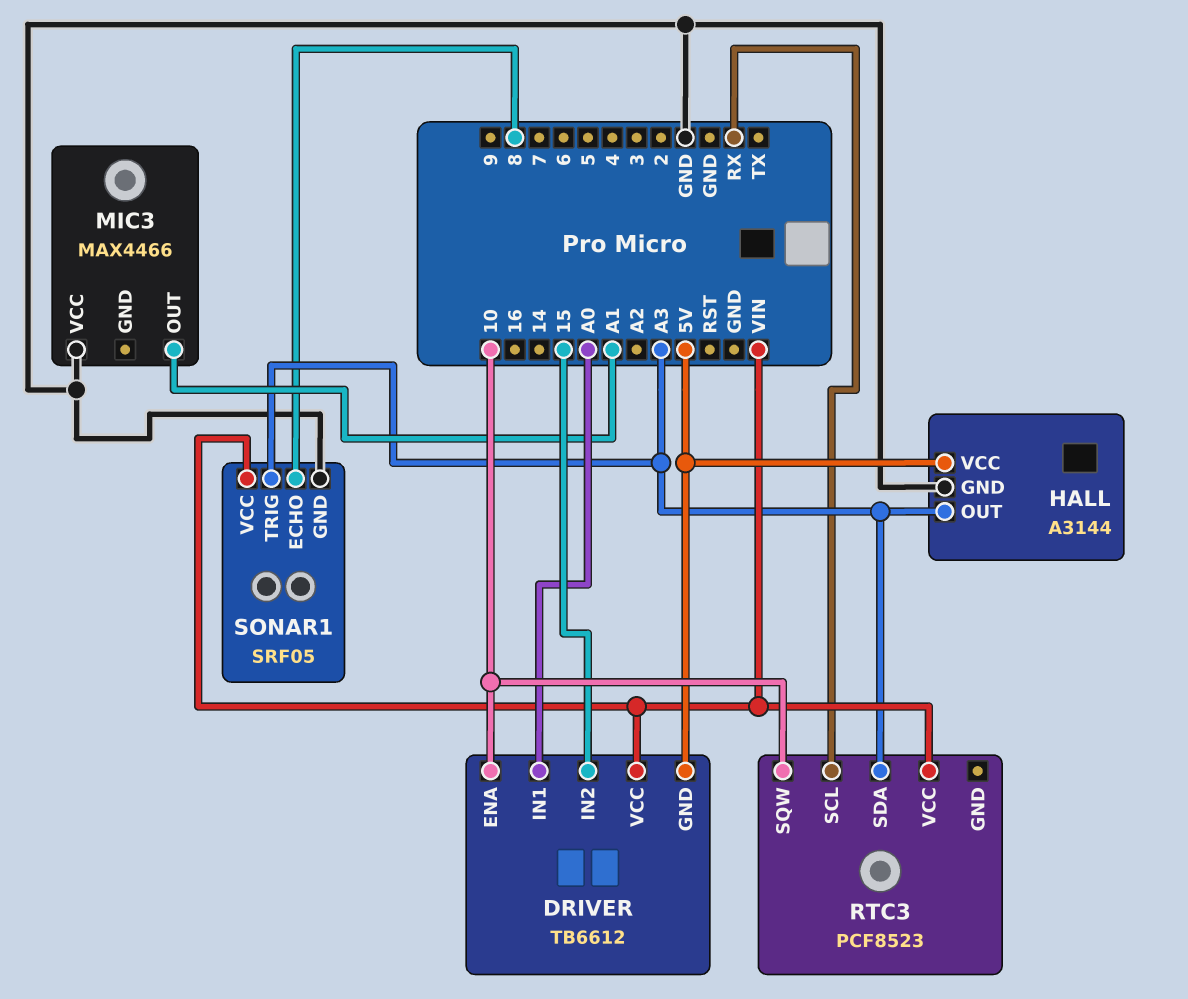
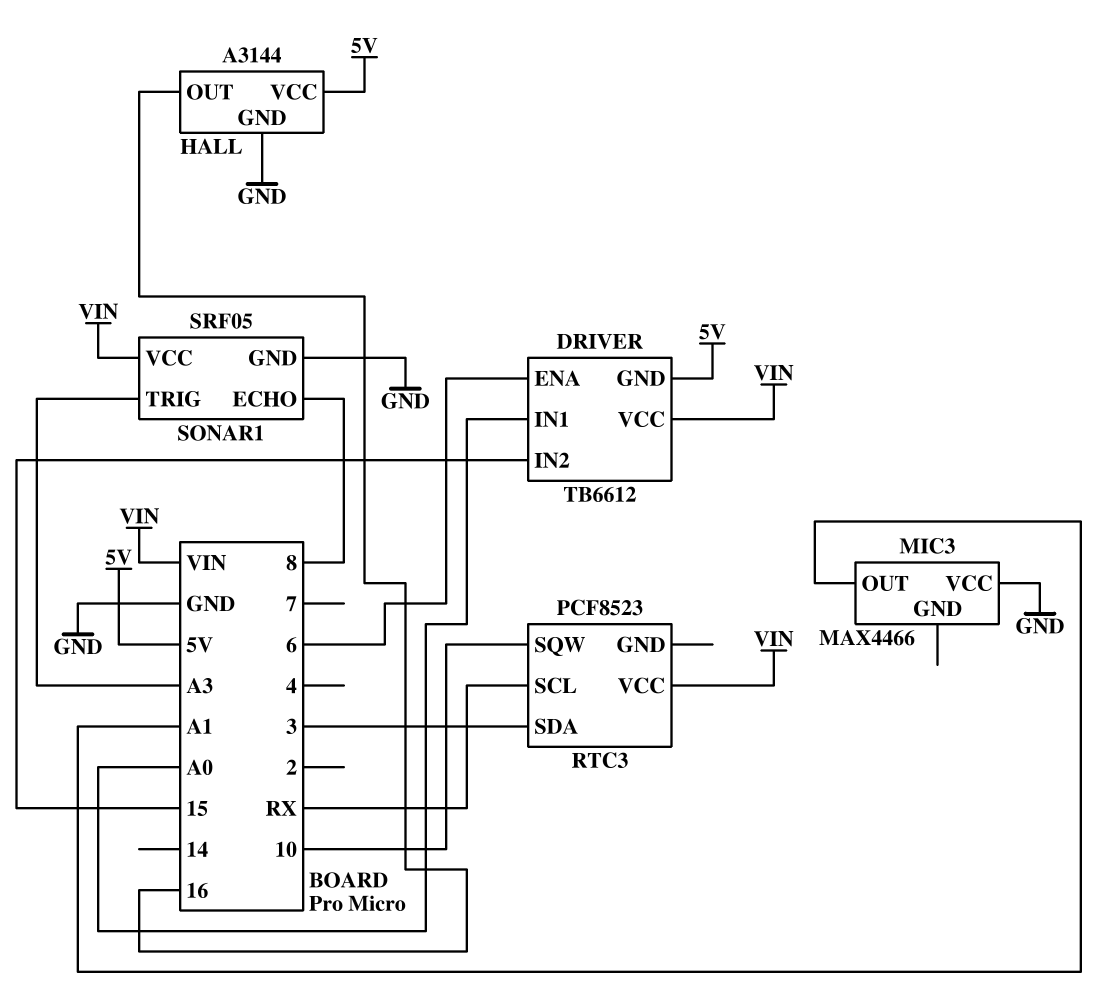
DRIVER pin ENA: 10 -> 6
HALL pin OUT: A3 -> 16
RTC3 pin SDA: A3 -> 3

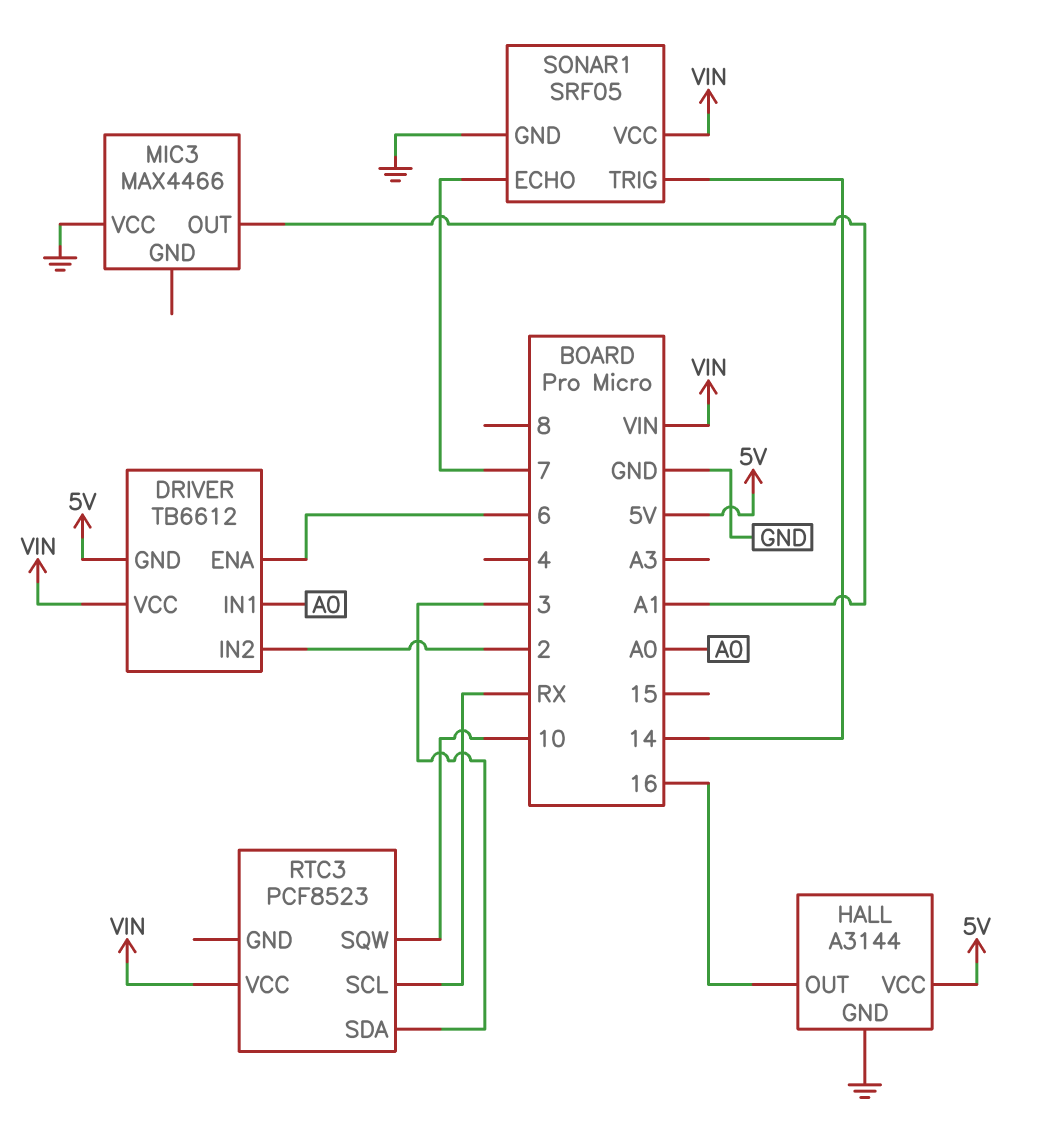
DRIVER pin IN2: 15 -> 2
SONAR1 pin ECHO: 8 -> 7
SONAR1 pin TRIG: A3 -> 14

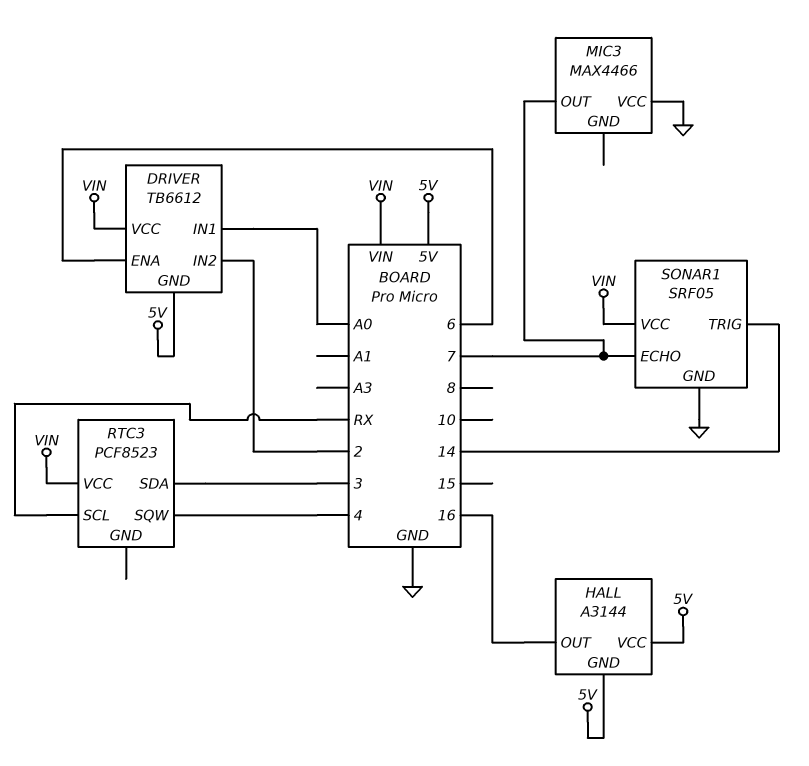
HALL pin GND: GND -> 5V
MIC3 pin OUT: A1 -> 7
RTC3 pin SQW: 10 -> 4

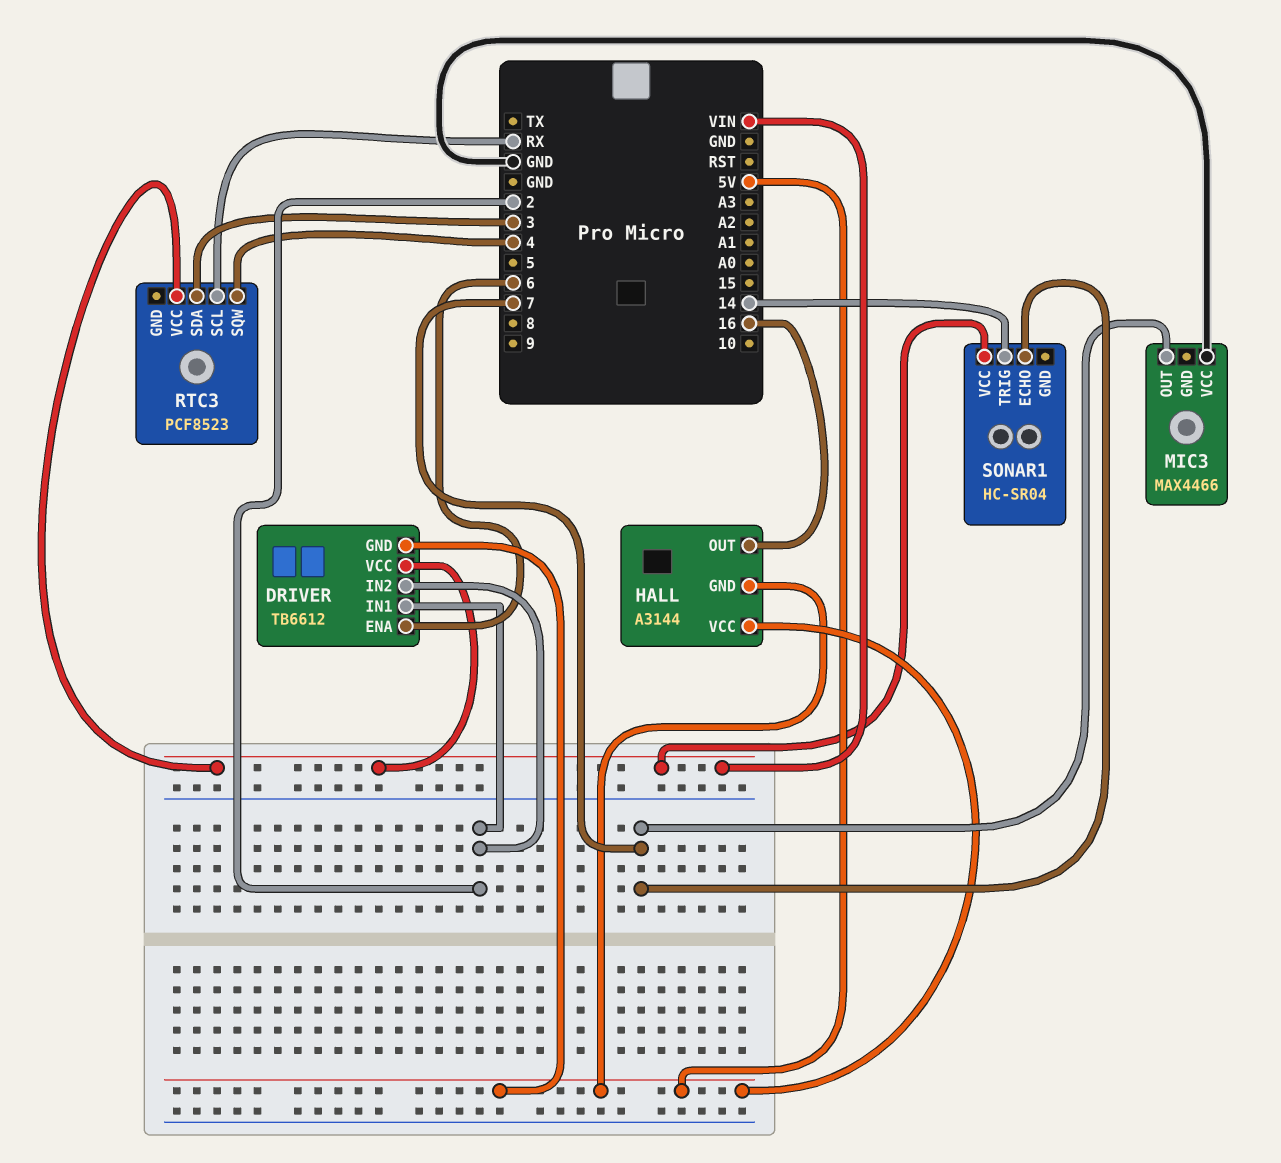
DRIVER pin IN1: A0 -> 2
SONAR1: SRF05 -> HC-SR04
SONAR1 pin GND: GND -> none

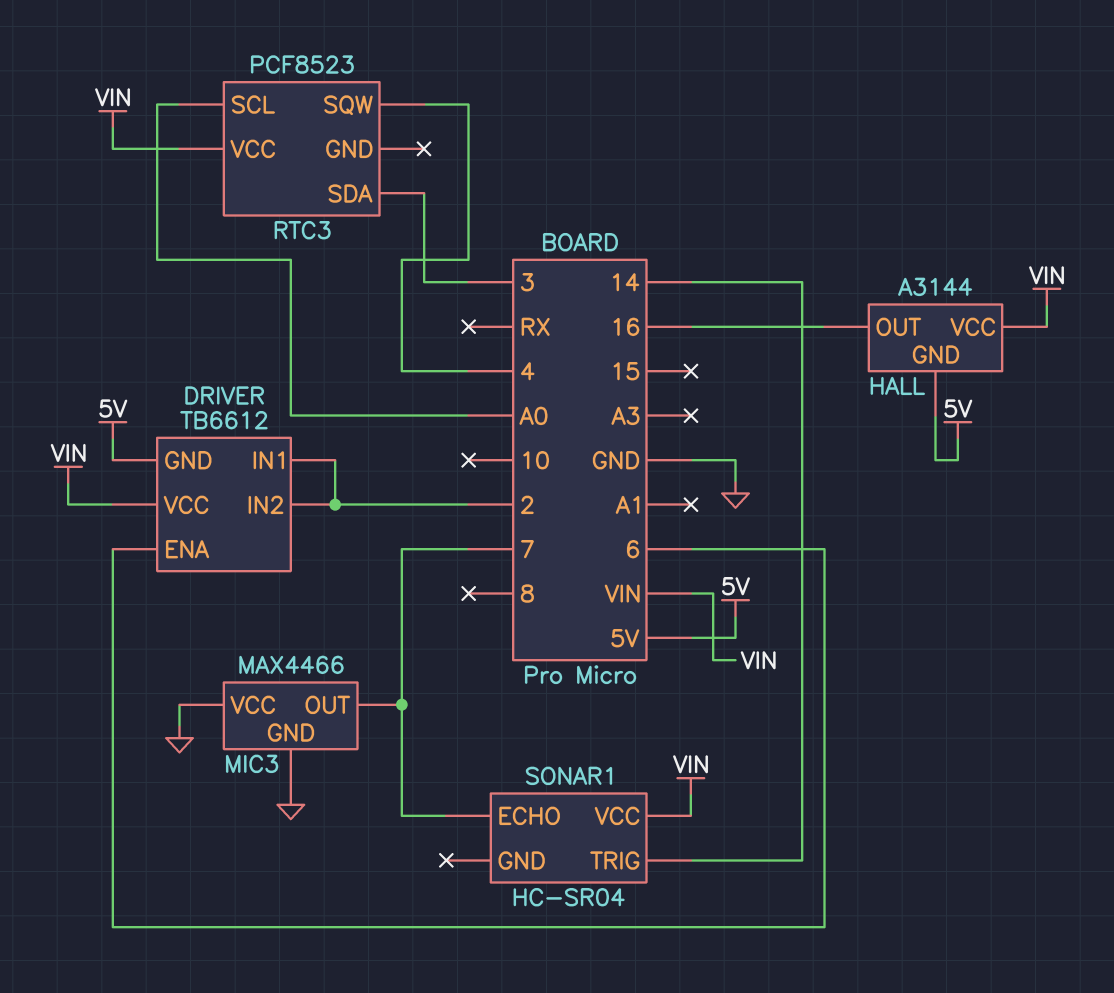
HALL pin VCC: 5V -> VIN
MIC3 pin GND: none -> GND
RTC3 pin SCL: RX -> A0

